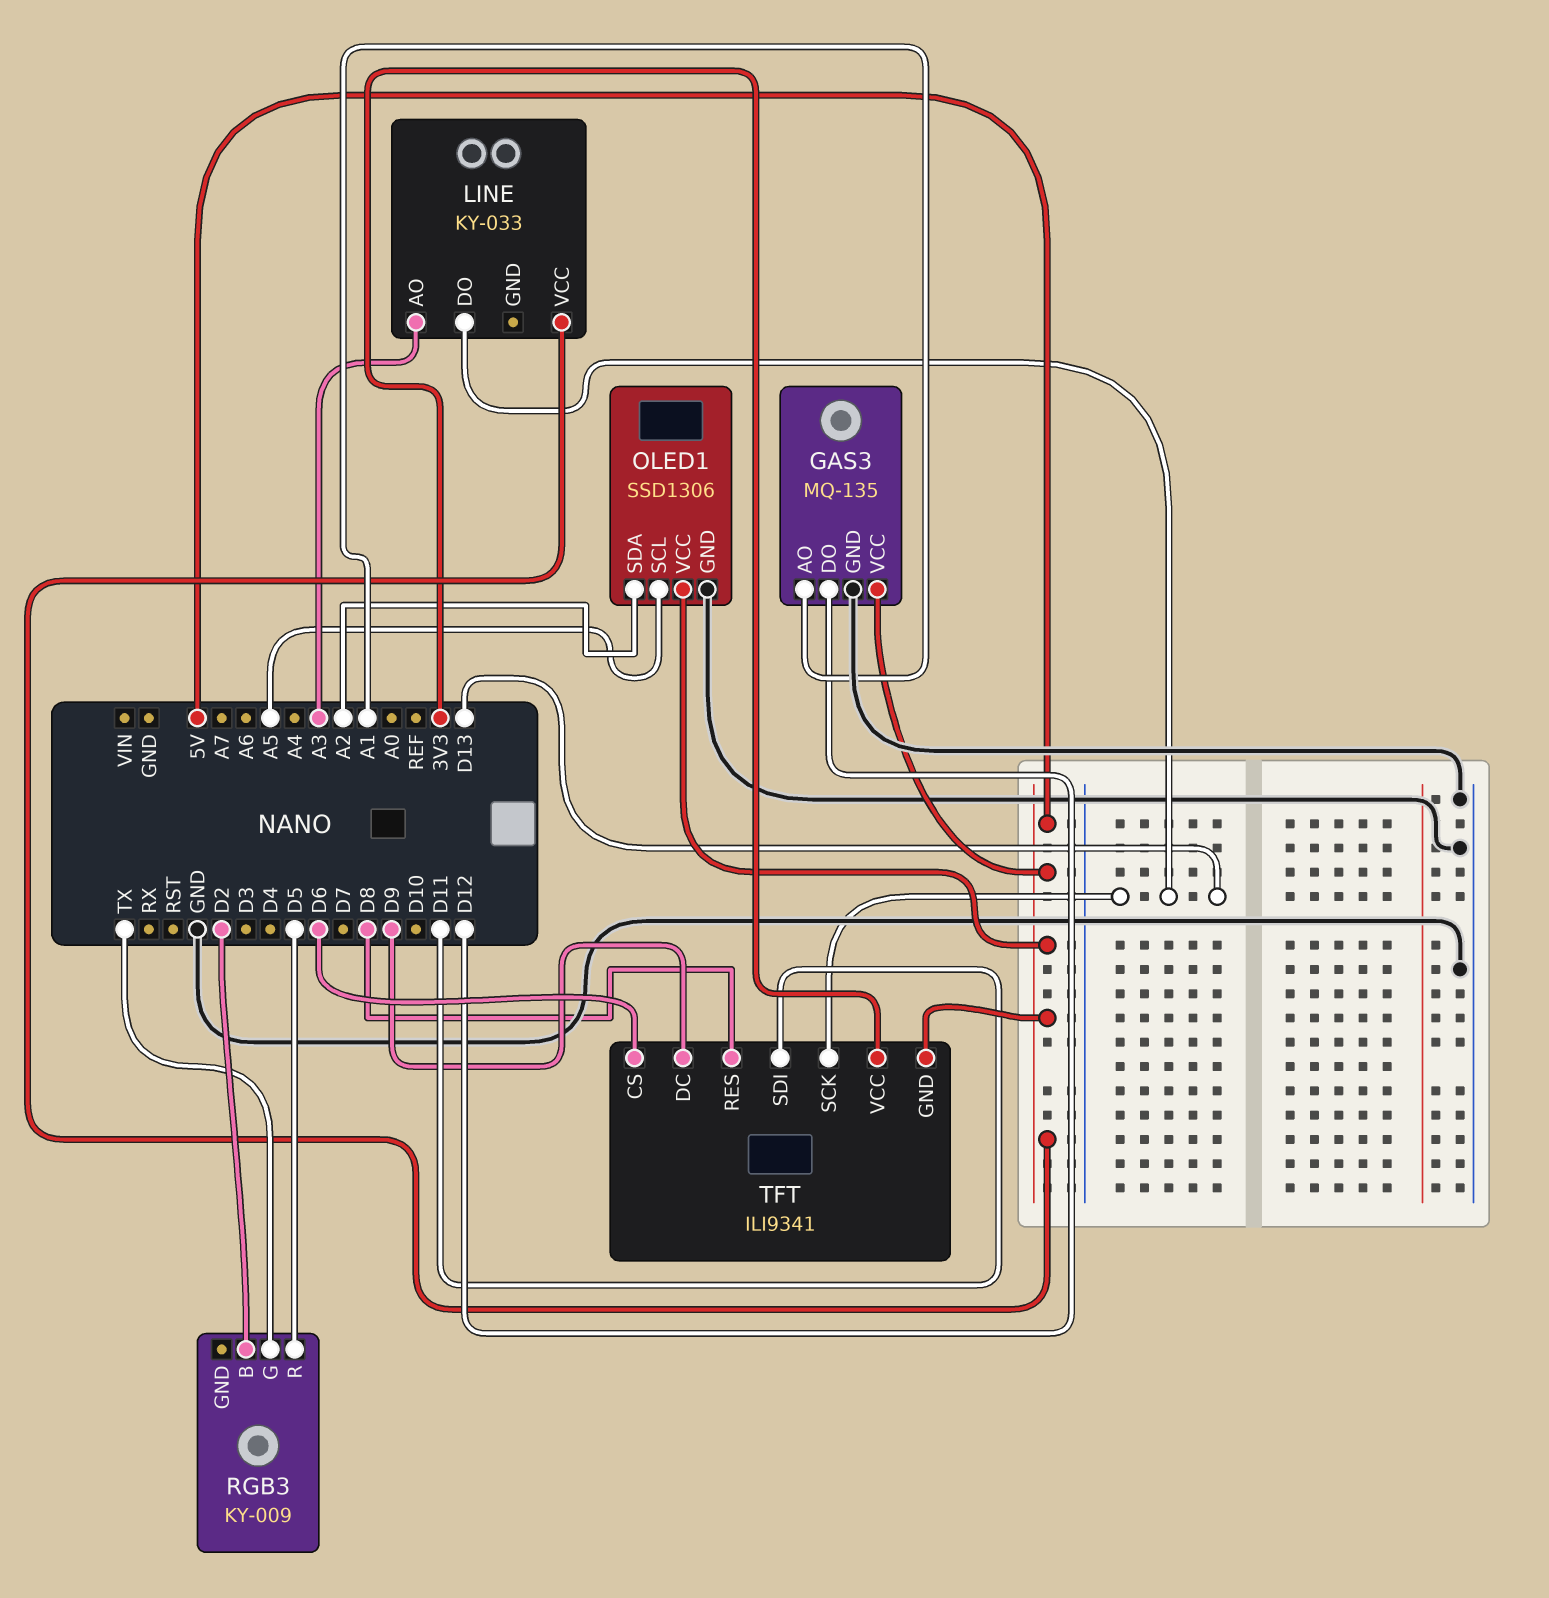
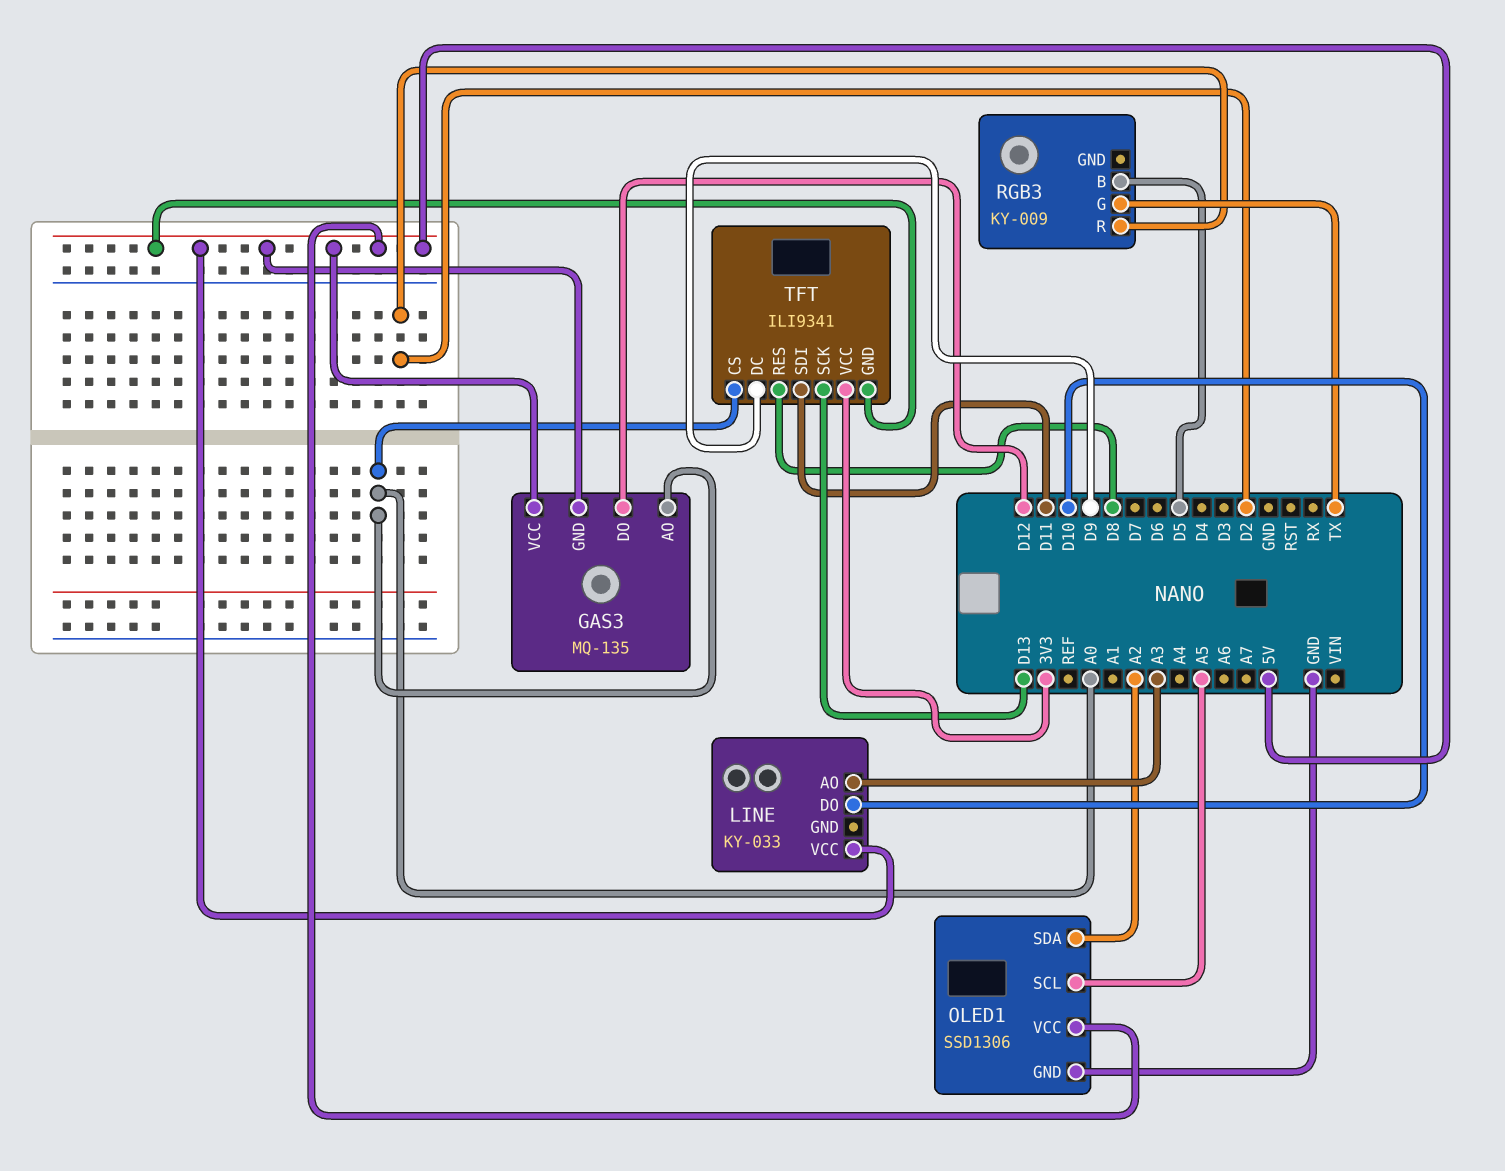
GAS3 pin AO: A1 -> A0
GAS3 pin GND: GND -> 5V
LINE pin DO: D13 -> D10
RGB3 pin B: D2 -> D5
RGB3 pin R: D5 -> D2
TFT pin CS: D6 -> A0

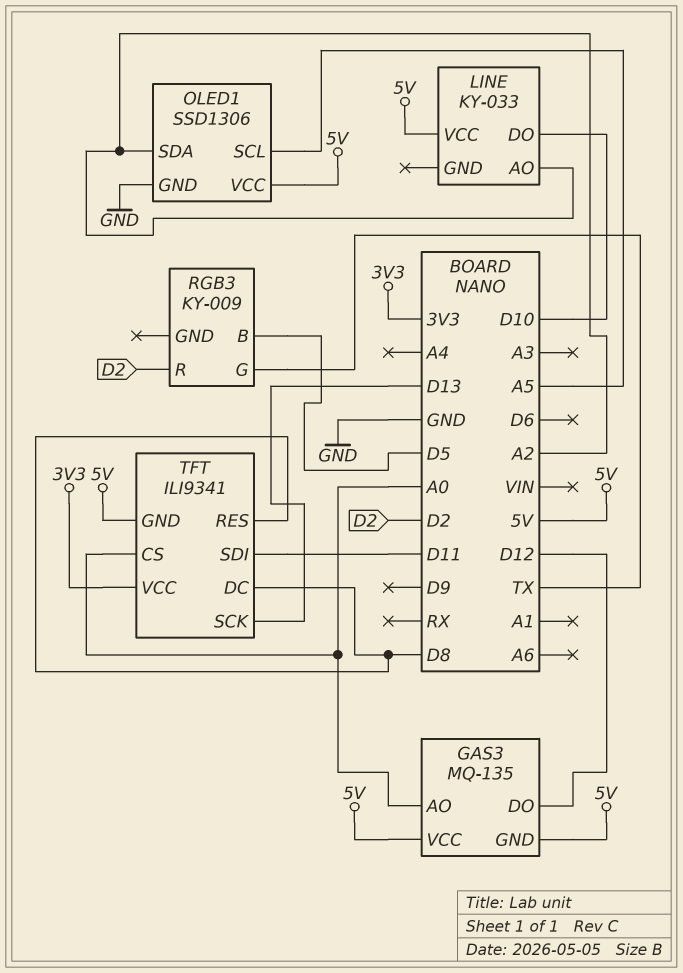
LINE pin AO: A3 -> A2
TFT pin DC: D9 -> D8

